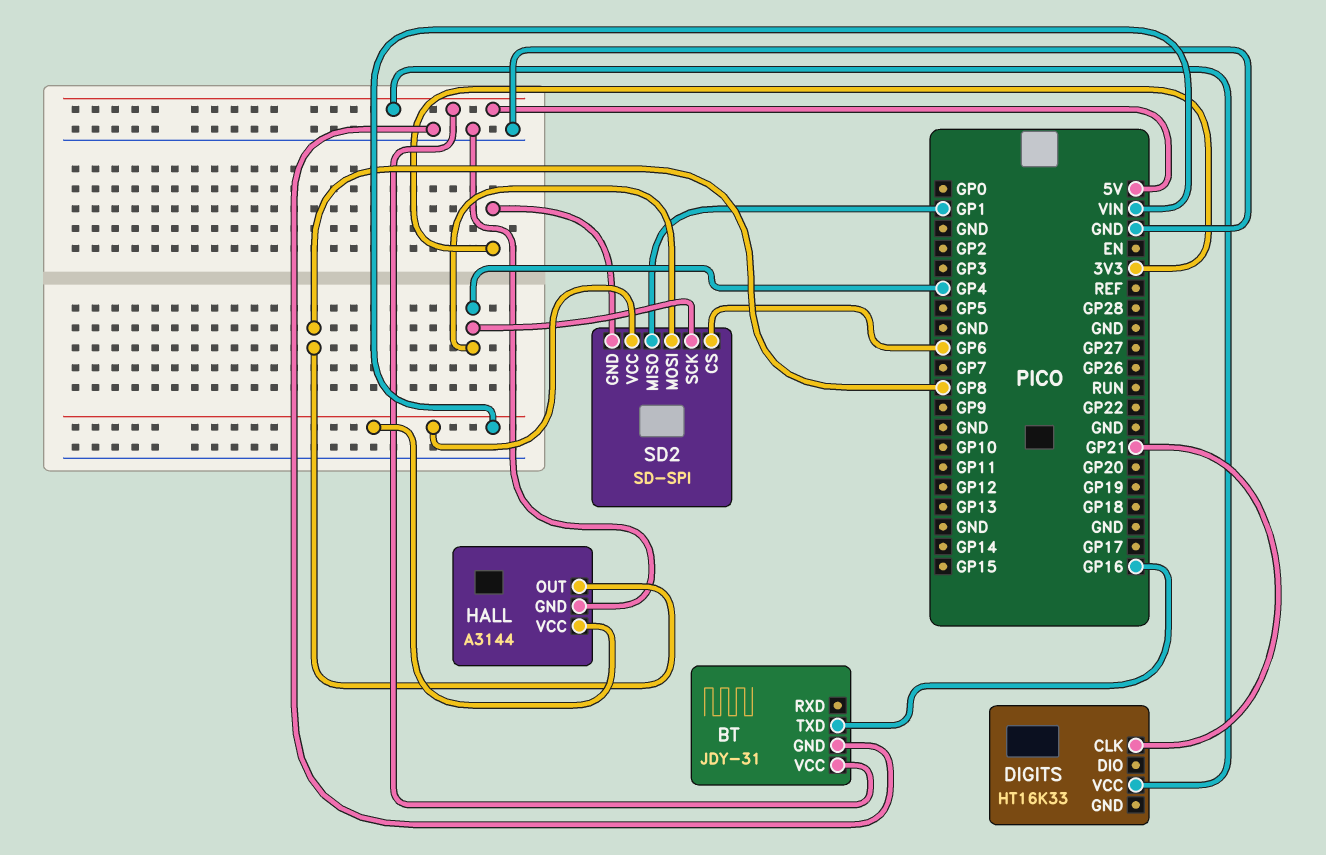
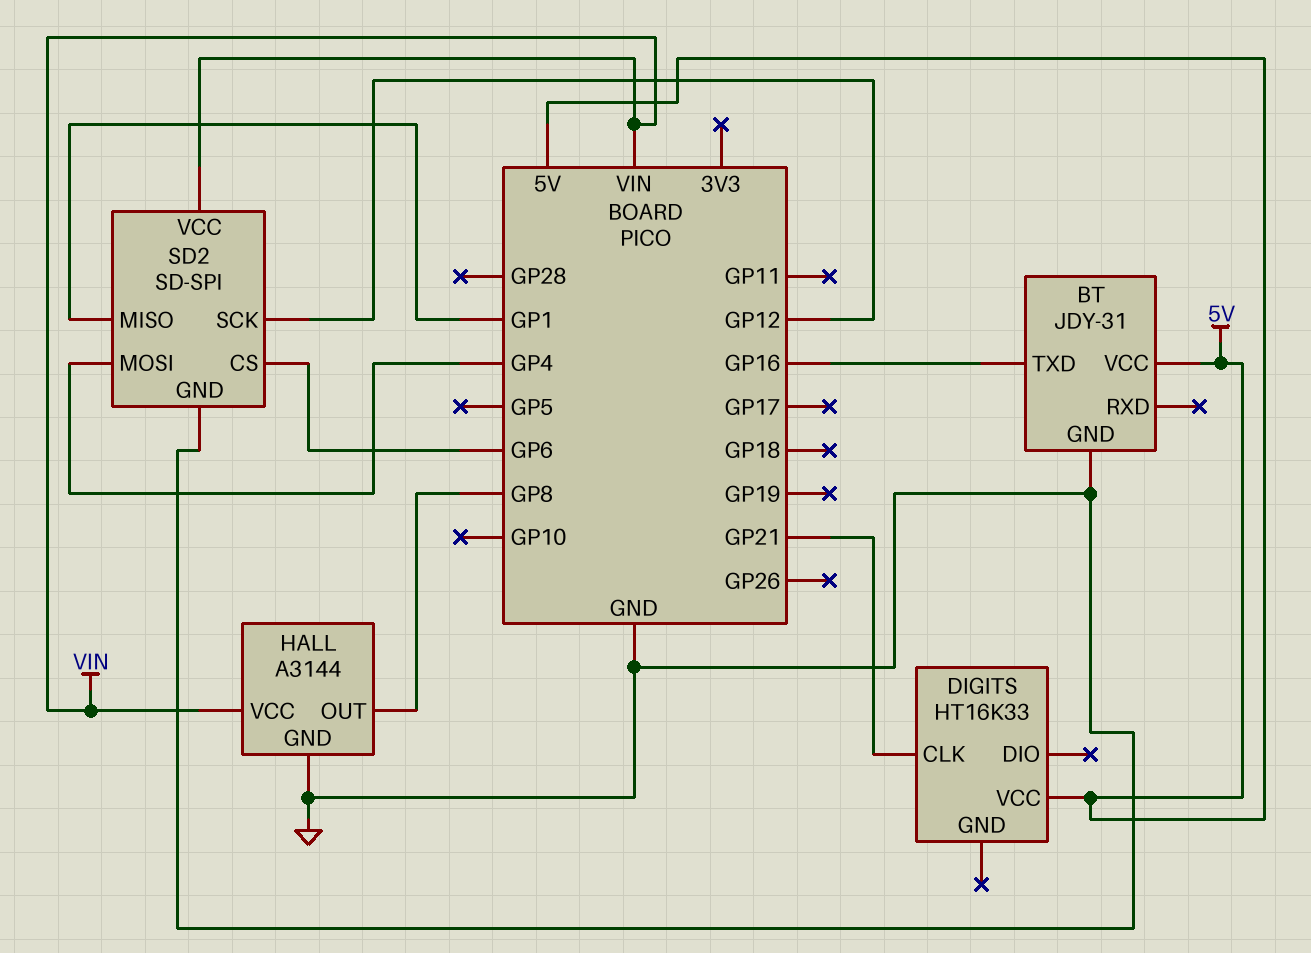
SD2 pin GND: 3V3 -> GND
SD2 pin SCK: GP4 -> GP12

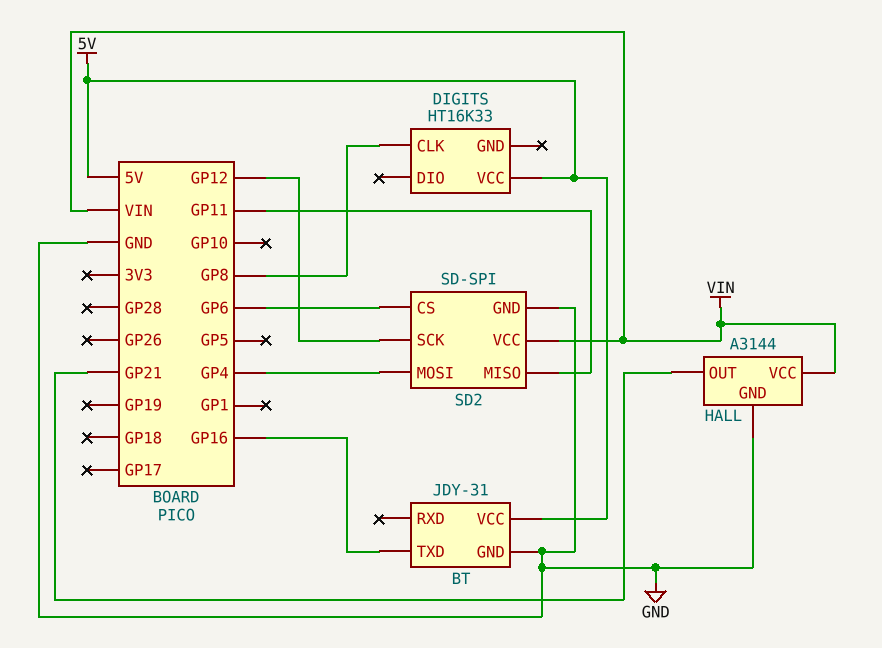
DIGITS pin CLK: GP21 -> GP8
HALL pin OUT: GP8 -> GP21
SD2 pin MISO: GP1 -> GP11

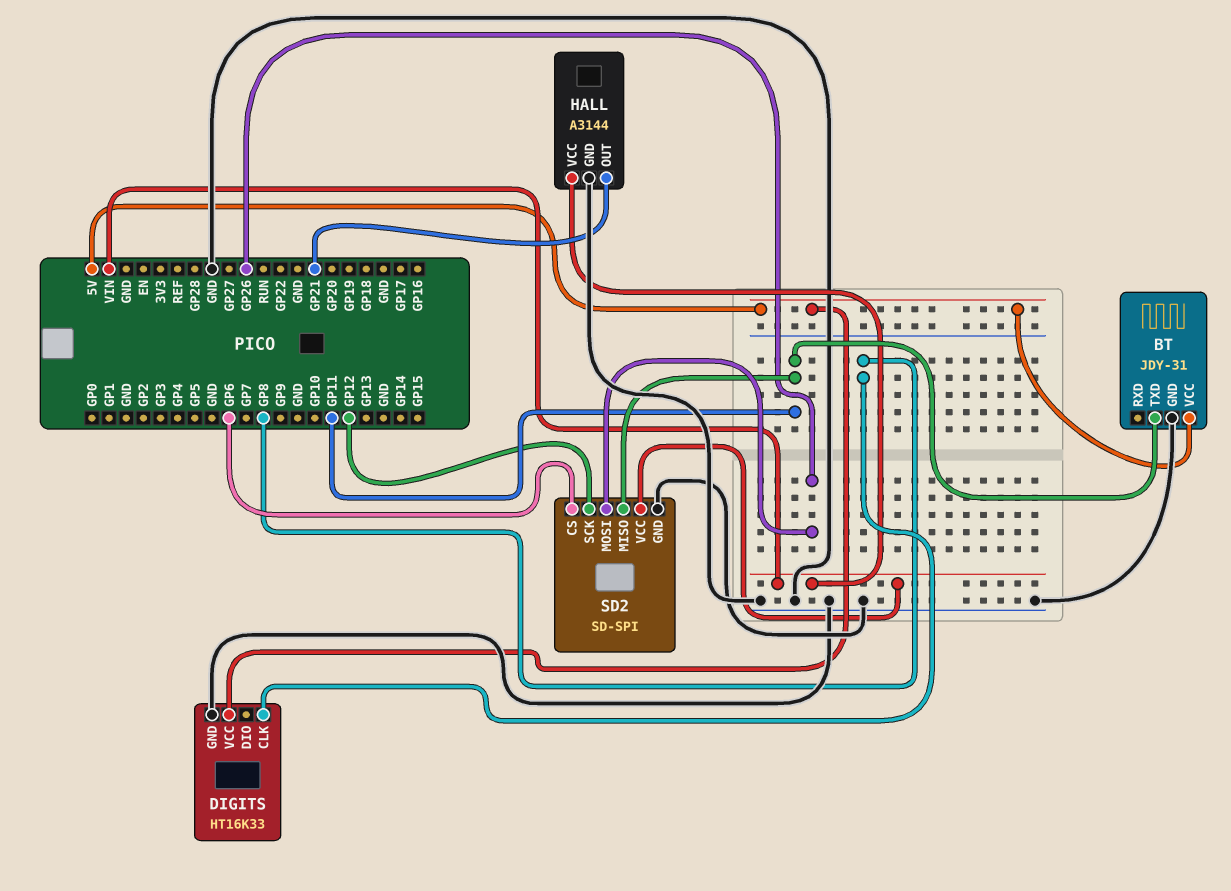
BT pin TXD: GP16 -> GP11
DIGITS pin GND: none -> GND
SD2 pin MOSI: GP4 -> GP26

